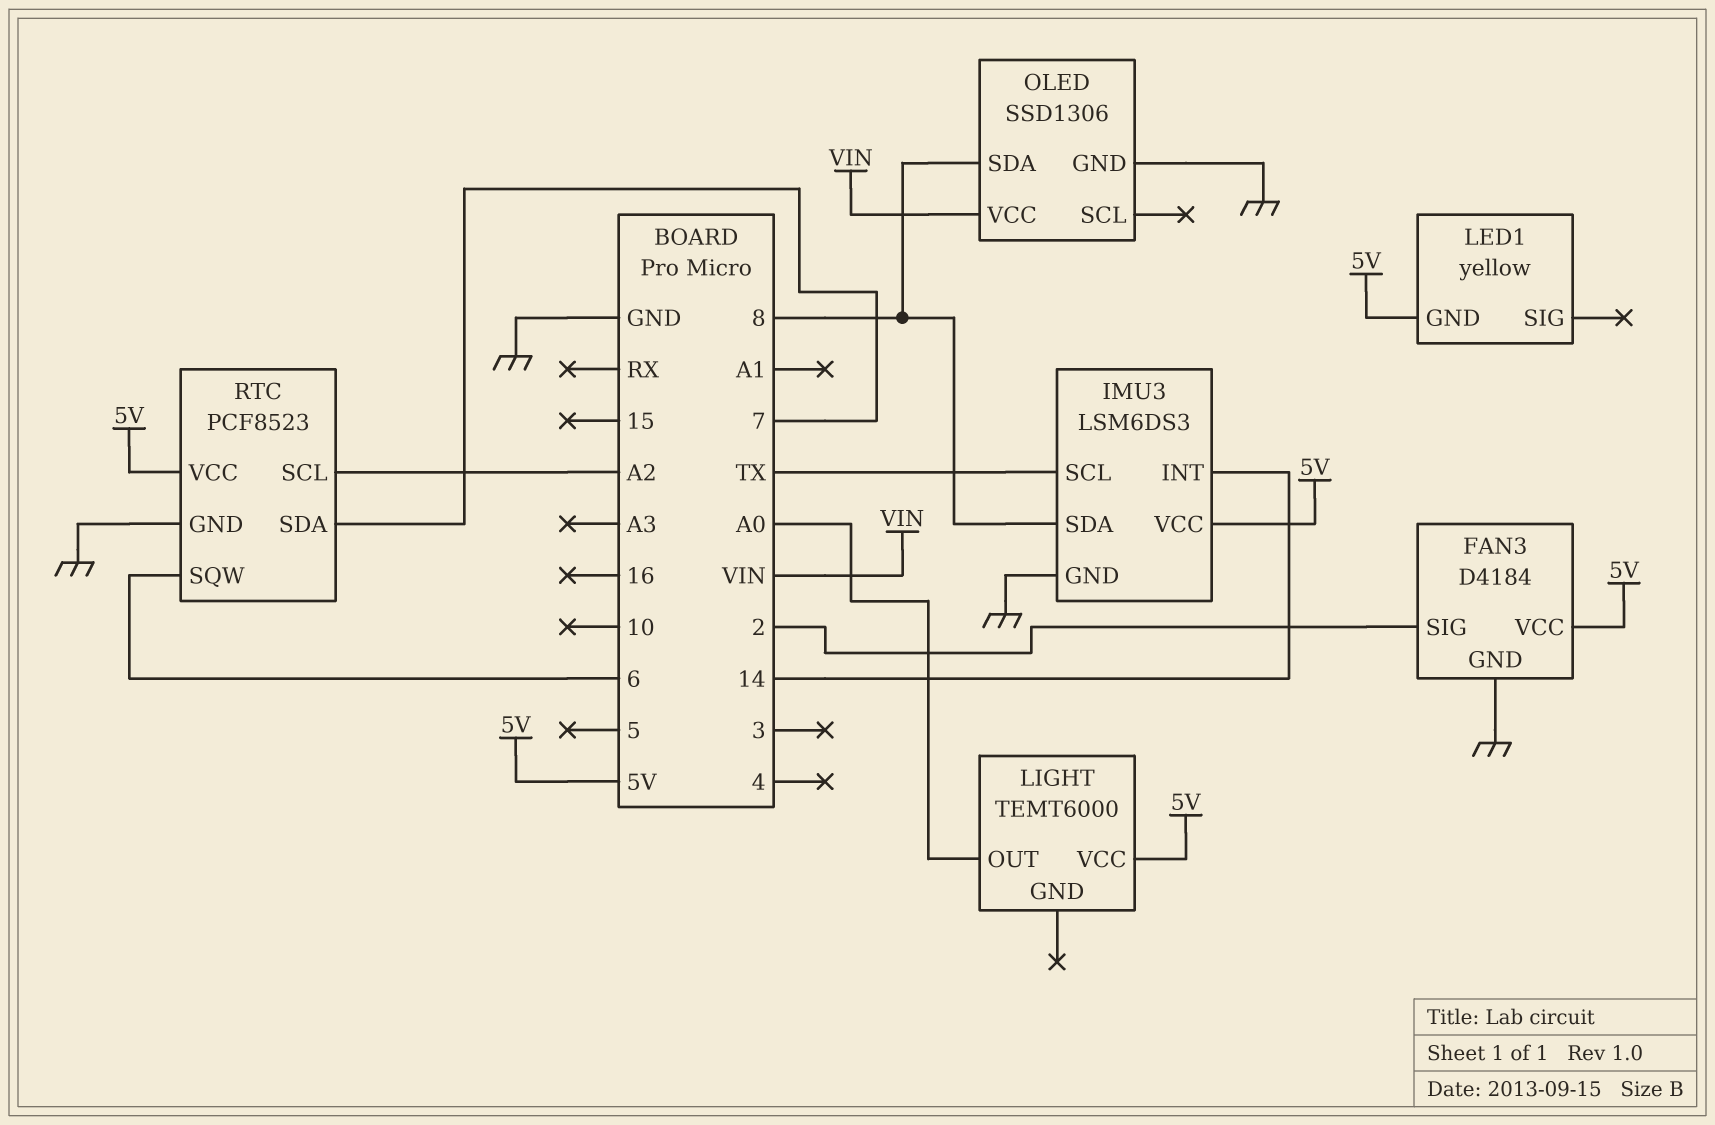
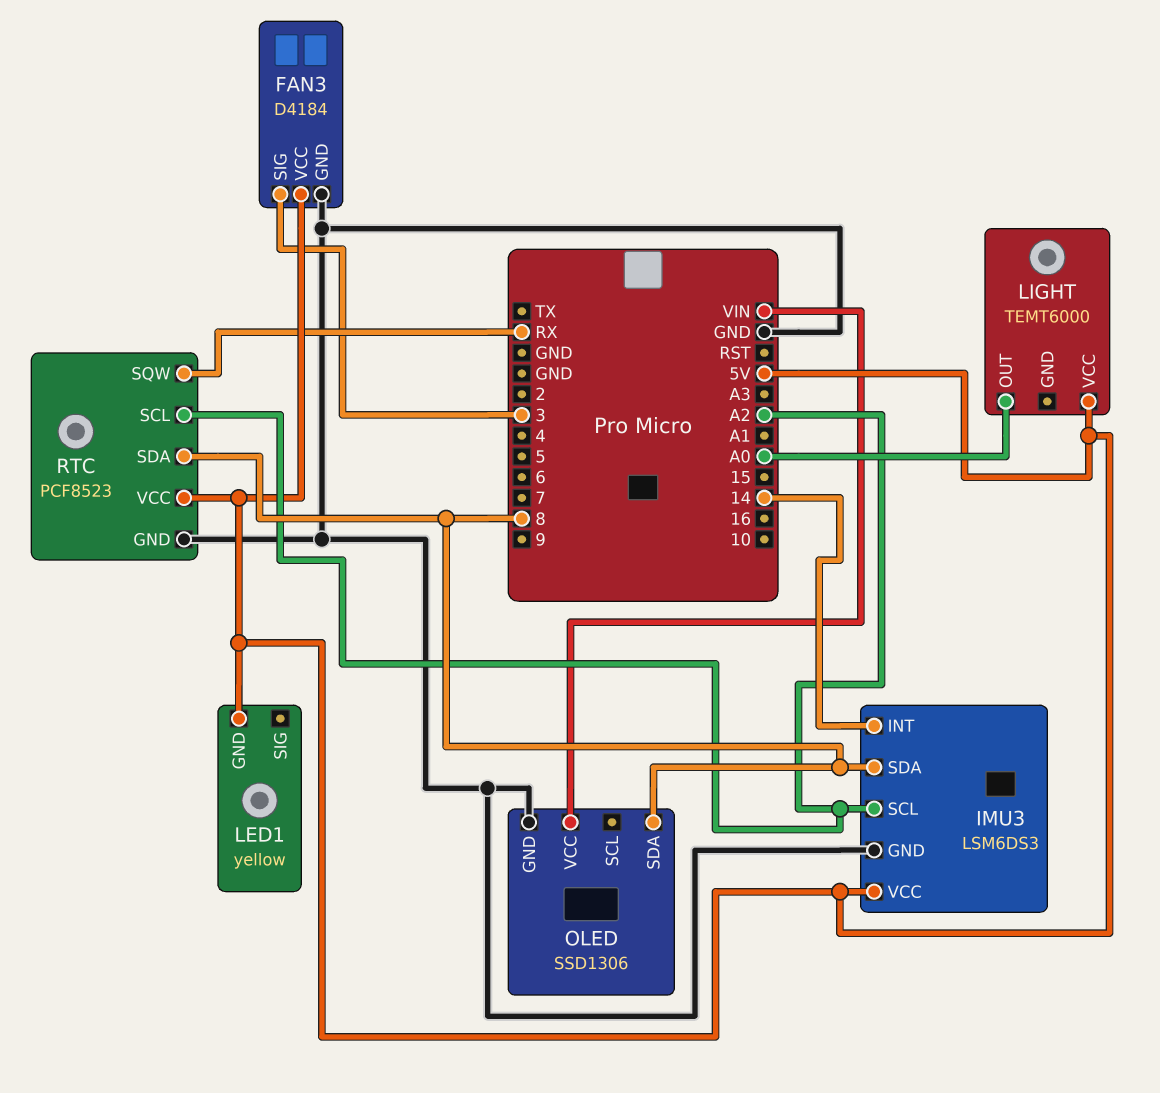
FAN3 pin SIG: 2 -> 3
IMU3 pin SCL: TX -> A2
RTC pin SDA: 7 -> 8
RTC pin SQW: 6 -> RX

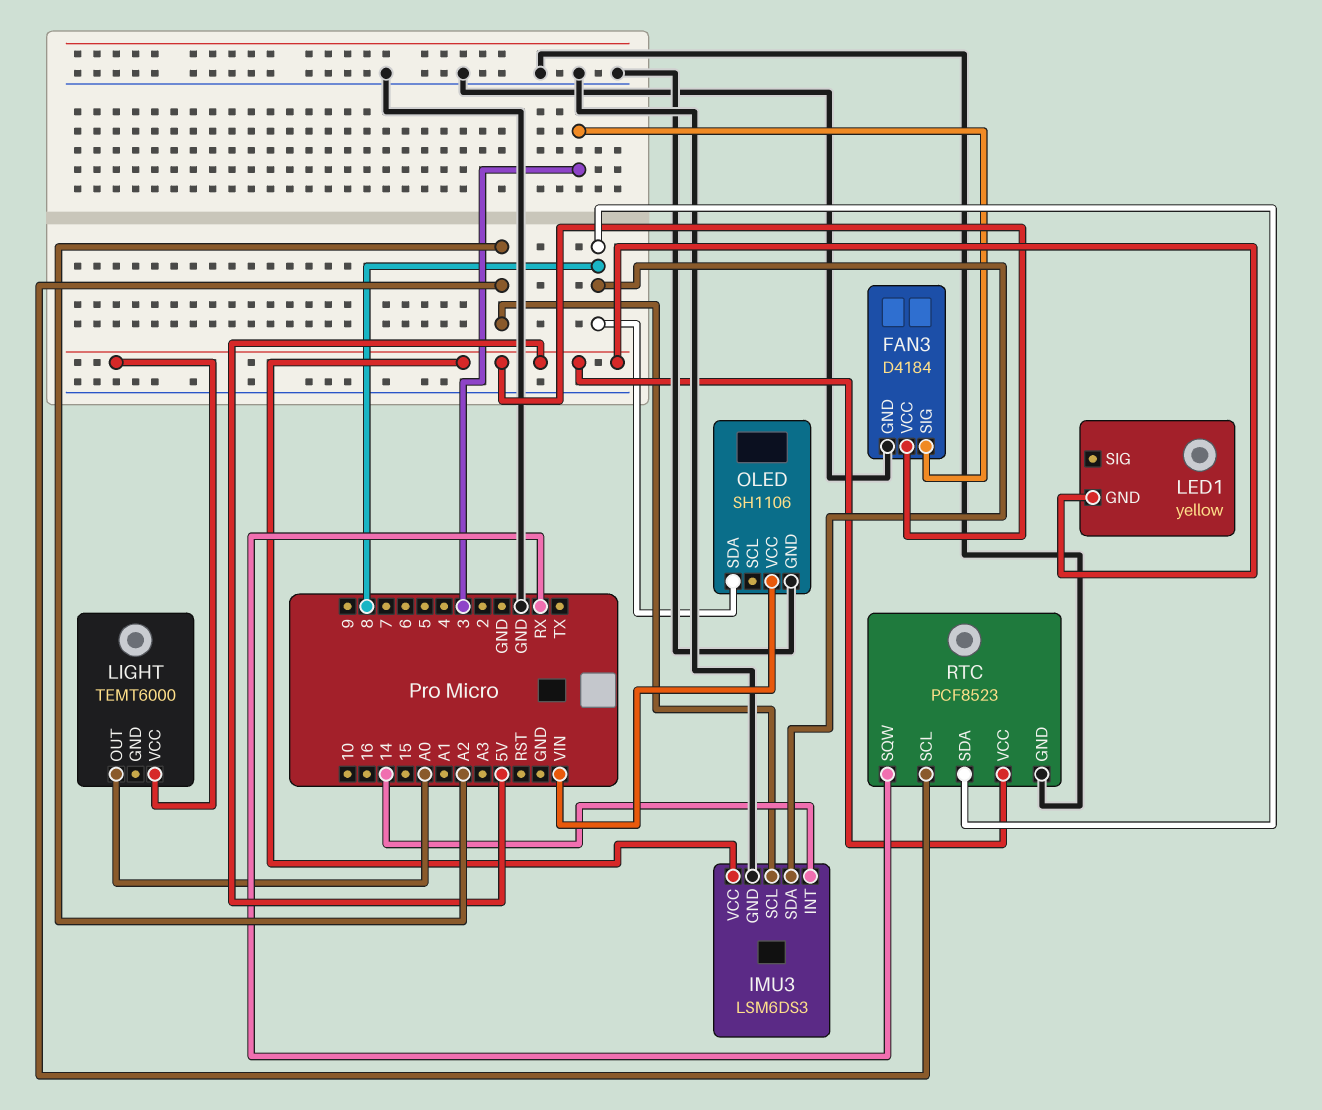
OLED: SSD1306 -> SH1106

